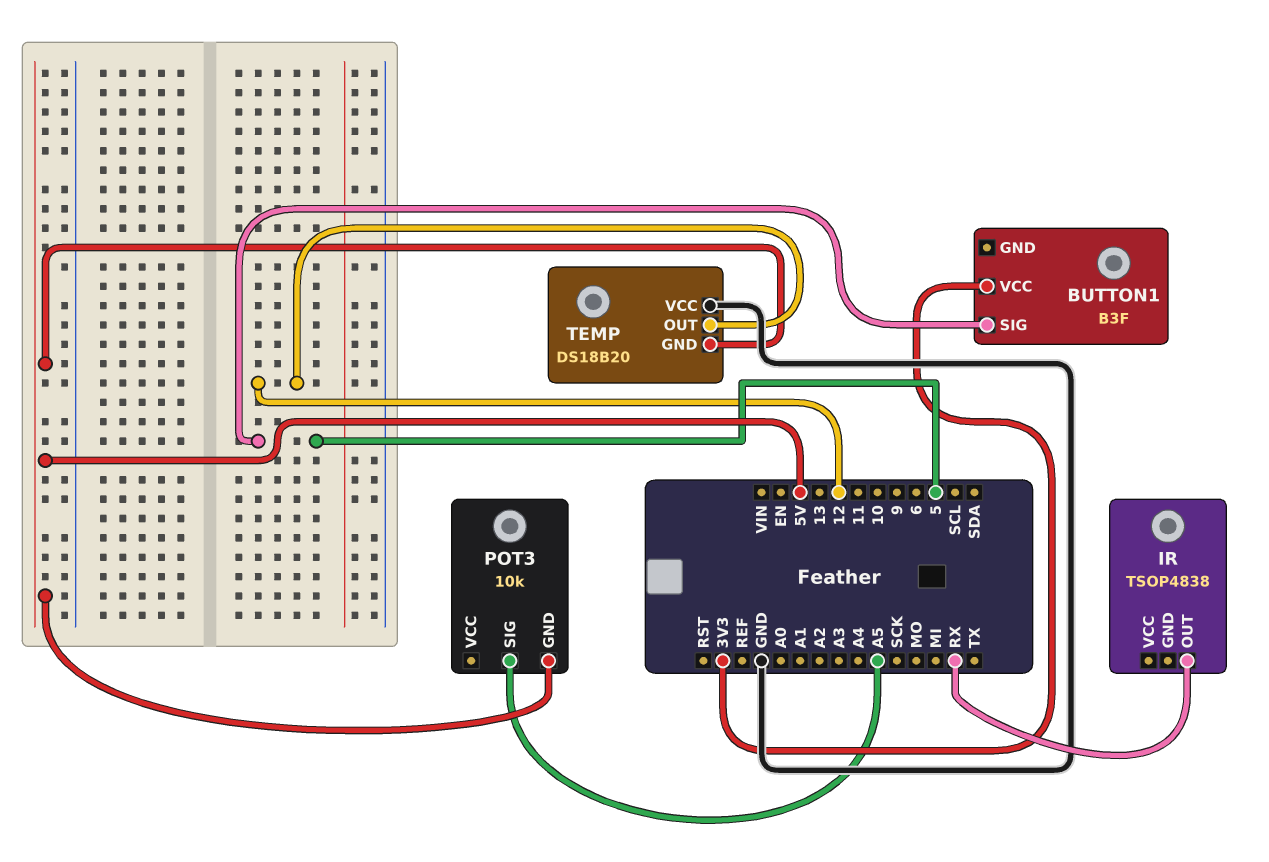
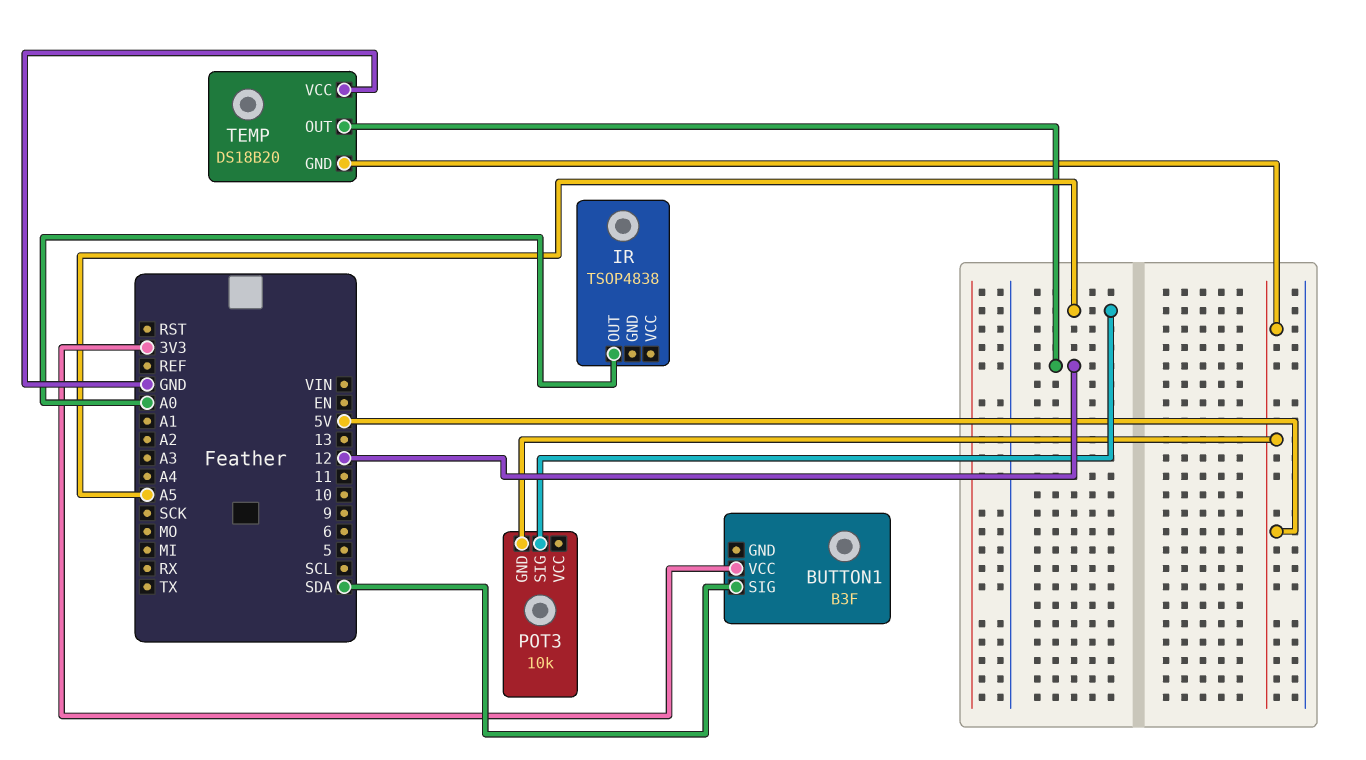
BUTTON1 pin SIG: 5 -> SDA
IR pin OUT: RX -> A0

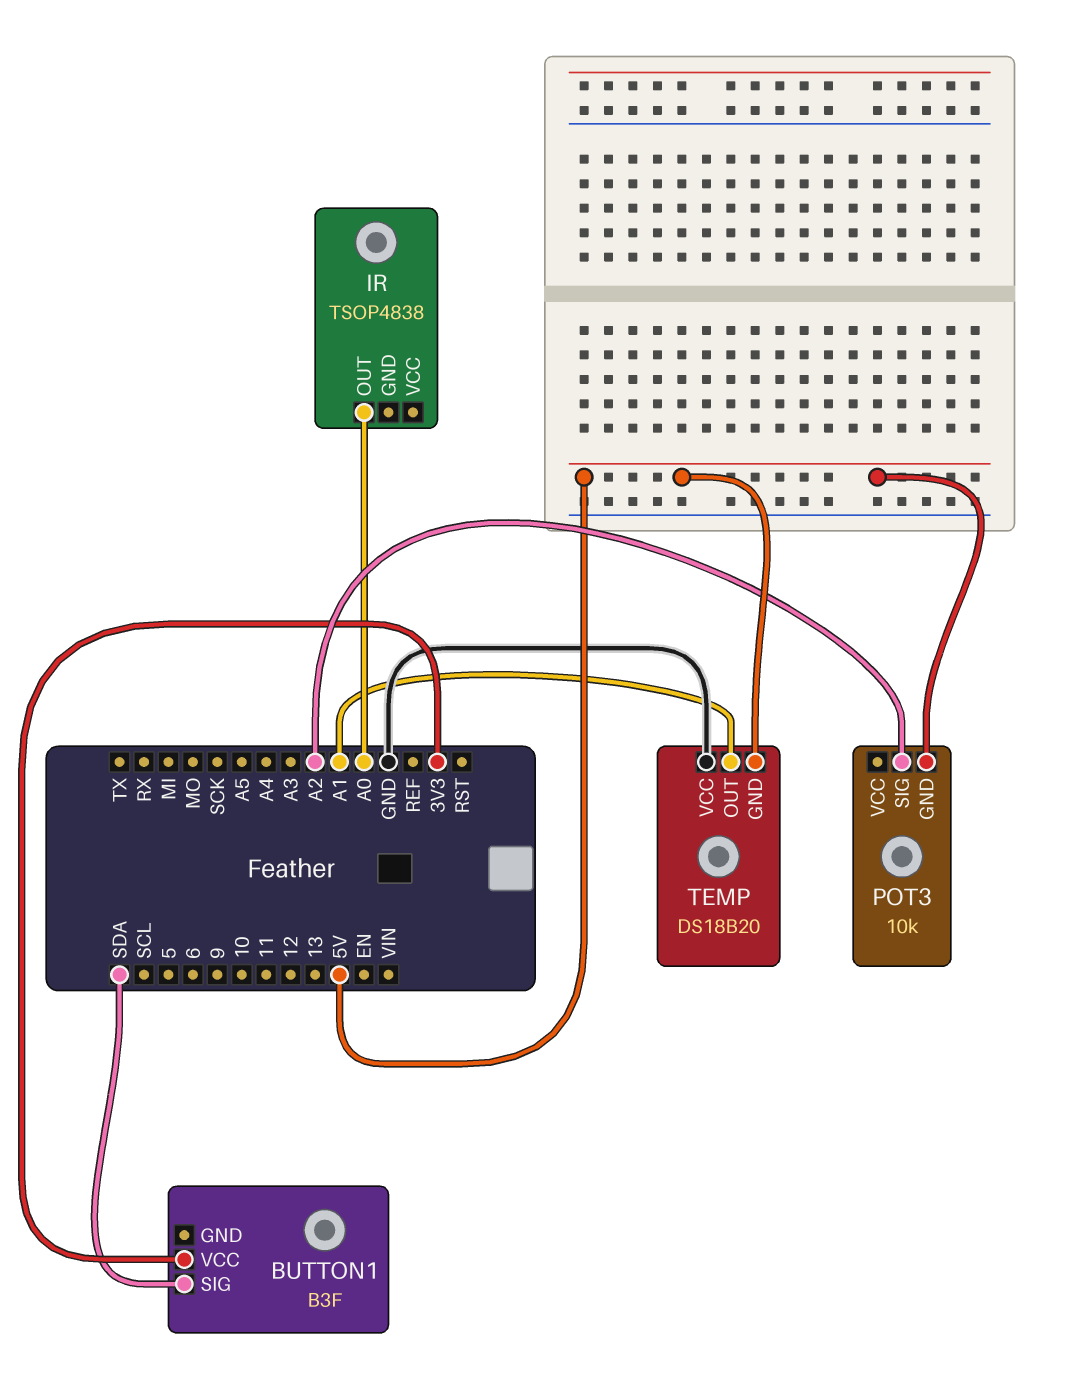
POT3 pin SIG: A5 -> A2
TEMP pin OUT: 12 -> A1

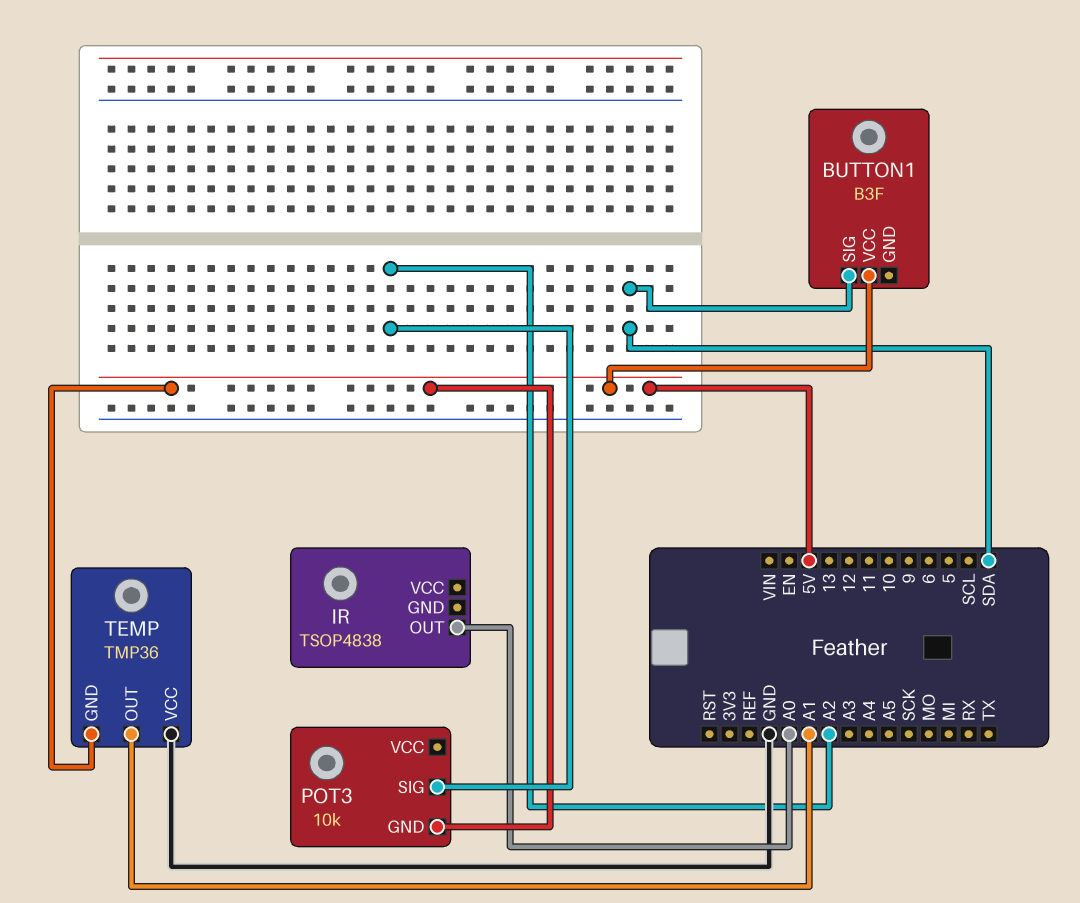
BUTTON1 pin VCC: 3V3 -> 5V
TEMP: DS18B20 -> TMP36

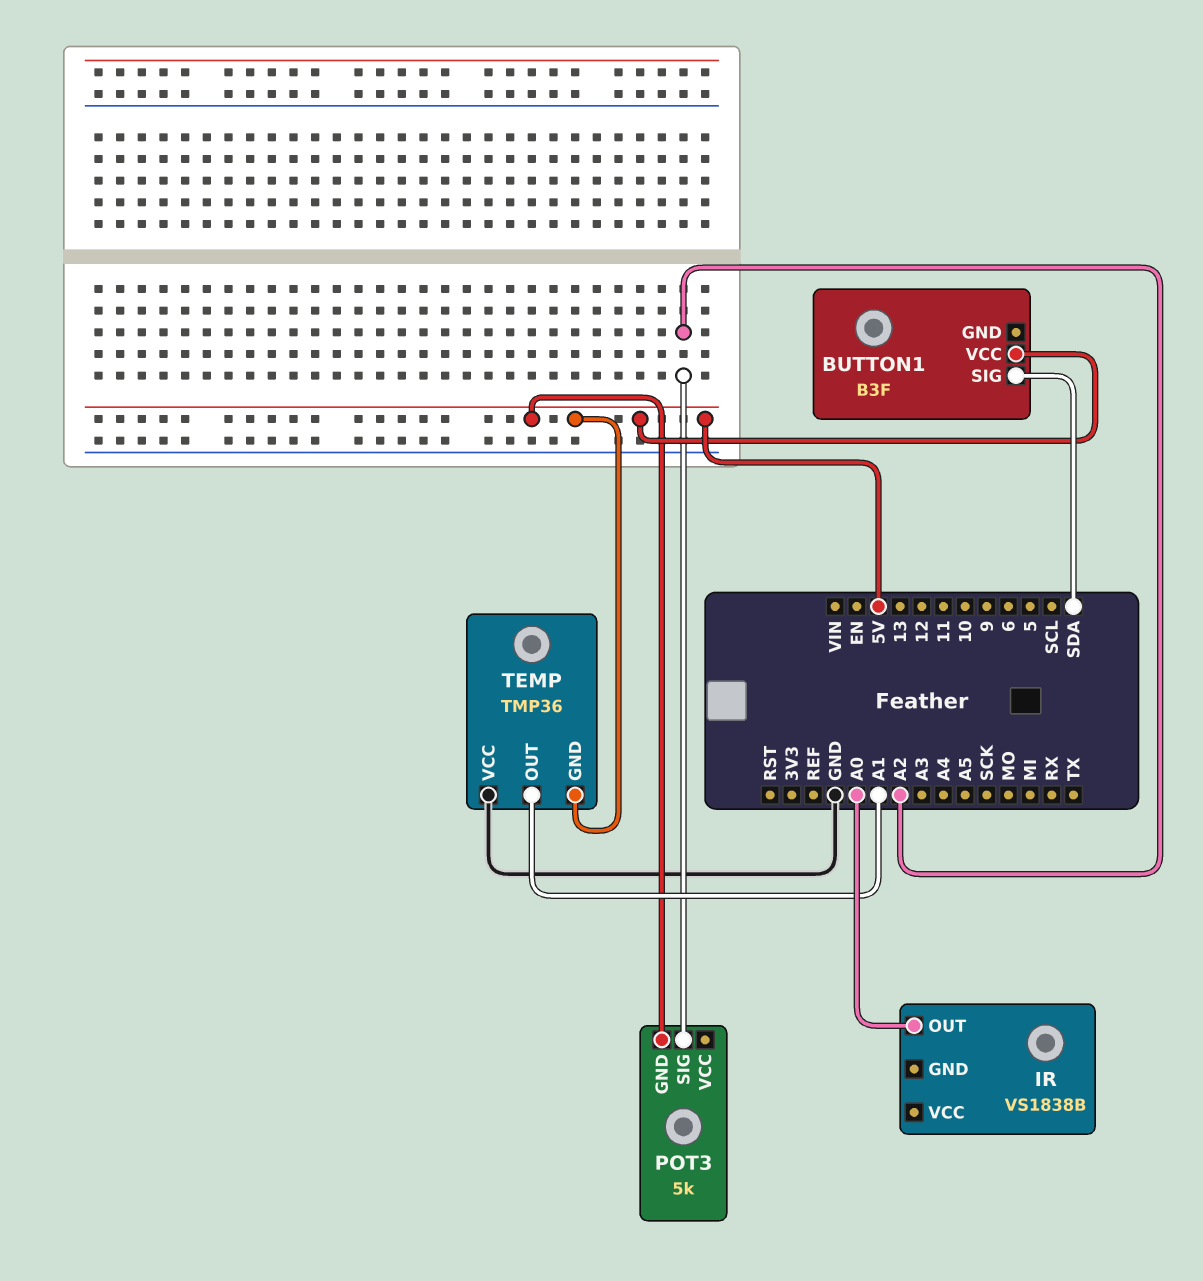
IR: TSOP4838 -> VS1838B
POT3: 10k -> 5k

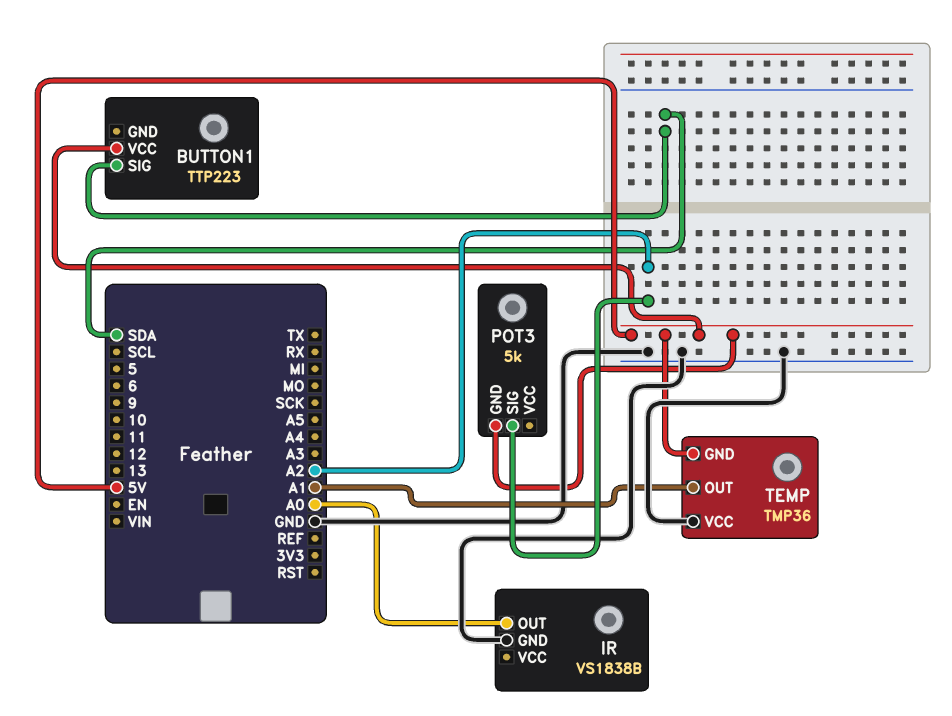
BUTTON1: B3F -> TTP223
IR pin GND: none -> GND

